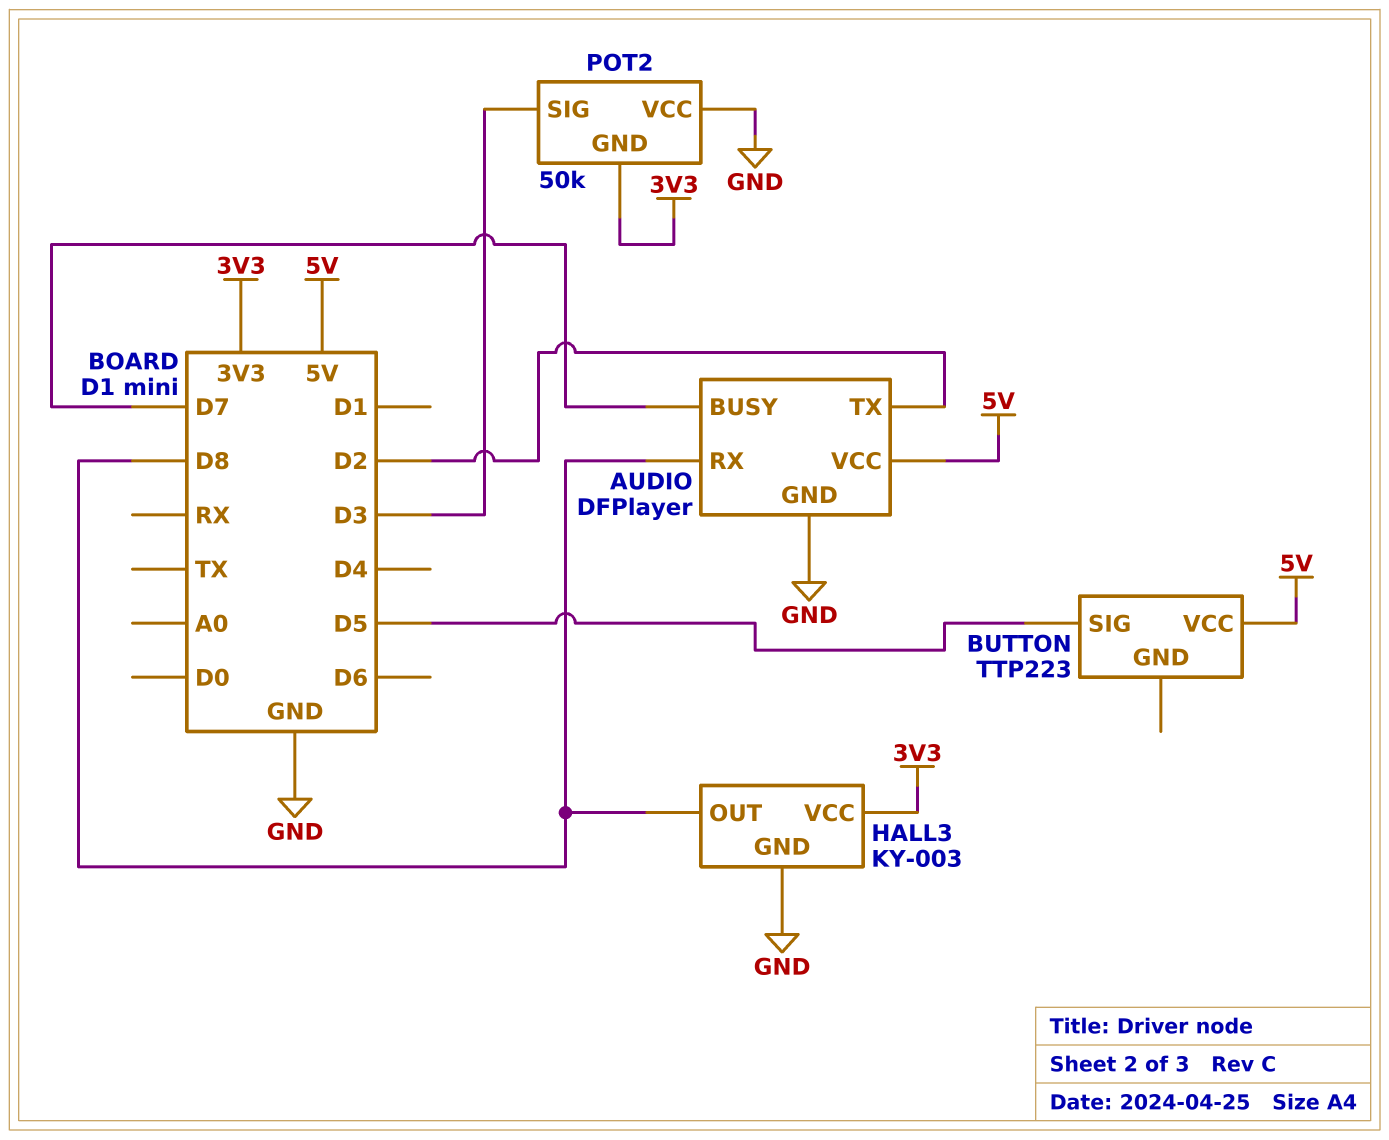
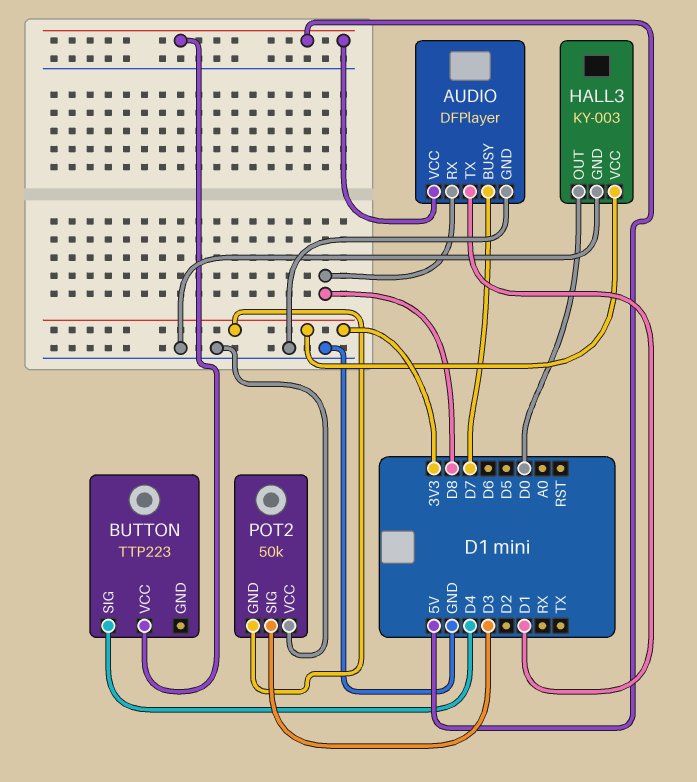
AUDIO pin TX: D2 -> D1
BUTTON pin SIG: D5 -> D4
HALL3 pin OUT: D8 -> D0

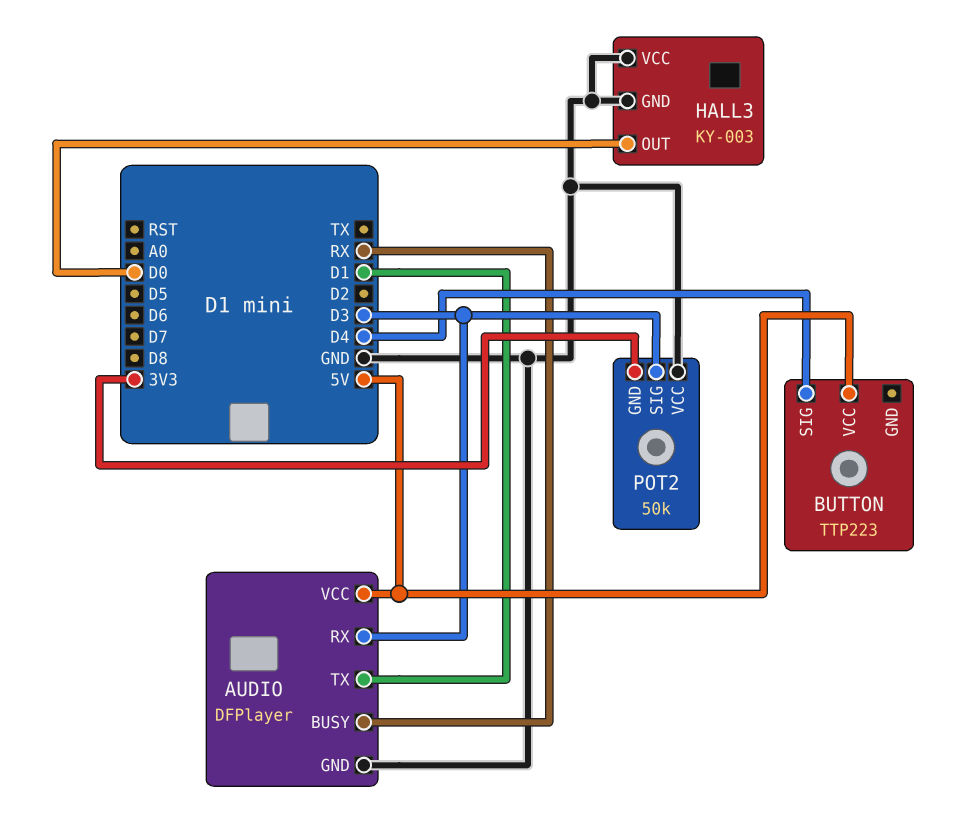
AUDIO pin BUSY: D7 -> RX
AUDIO pin RX: D8 -> D3
HALL3 pin VCC: 3V3 -> GND

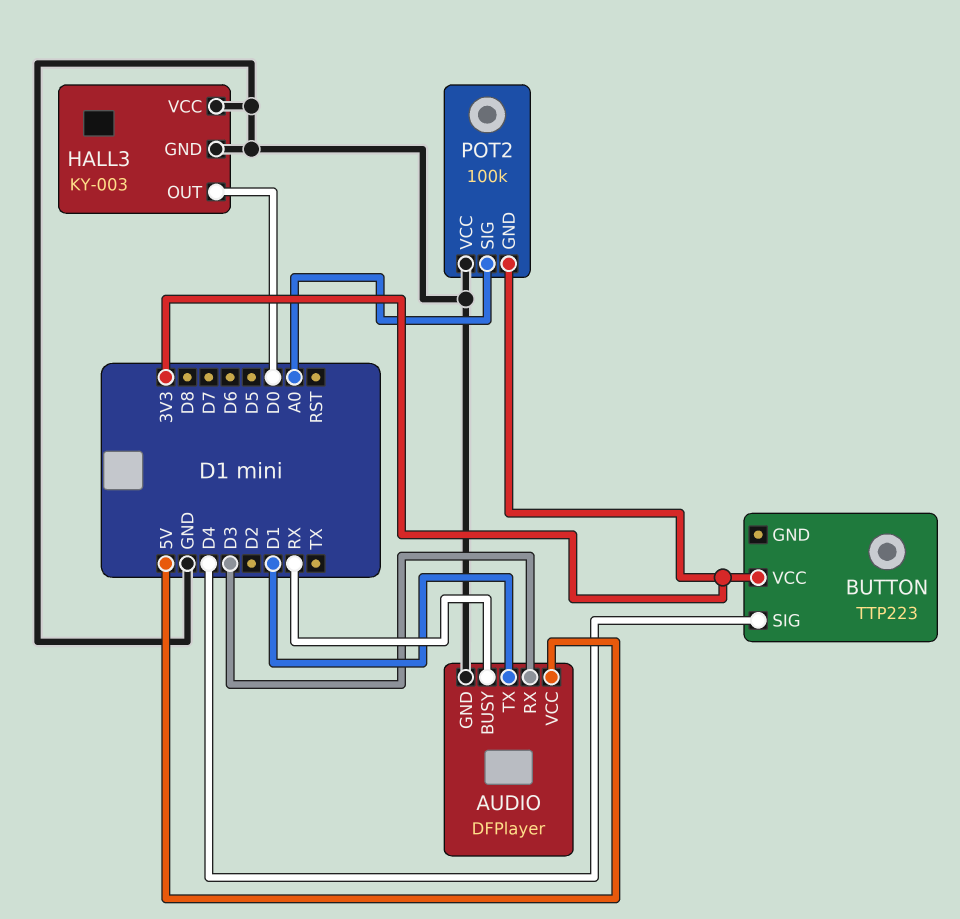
BUTTON pin VCC: 5V -> 3V3
POT2: 50k -> 100k
POT2 pin SIG: D3 -> A0

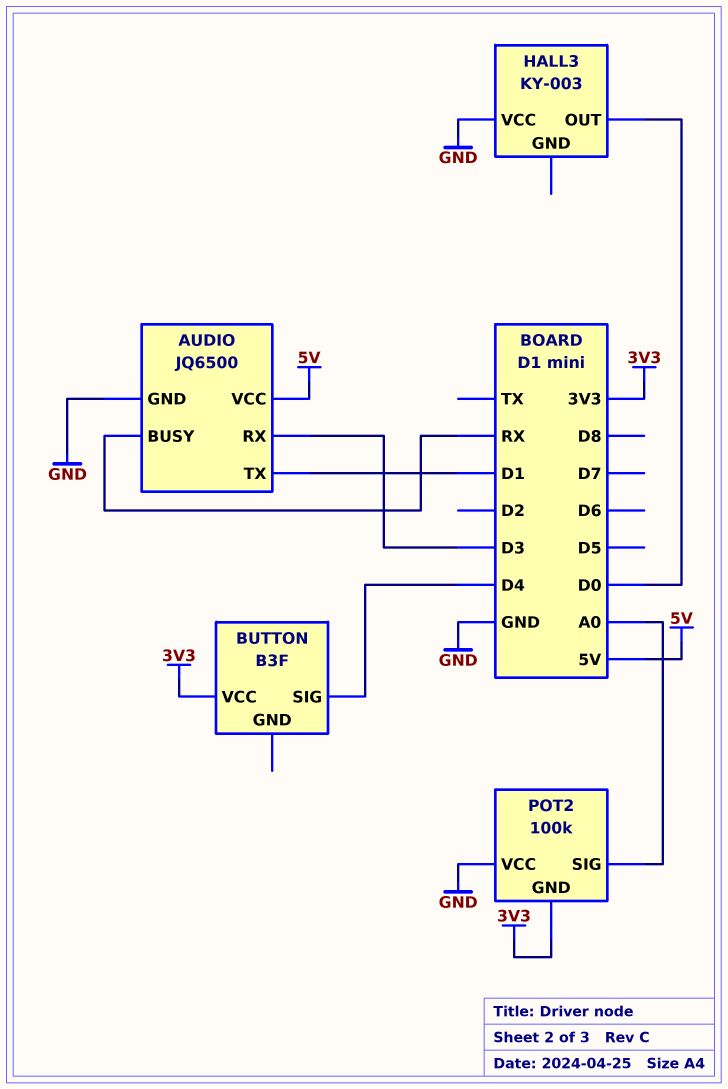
AUDIO: DFPlayer -> JQ6500
BUTTON: TTP223 -> B3F
HALL3 pin GND: GND -> none

